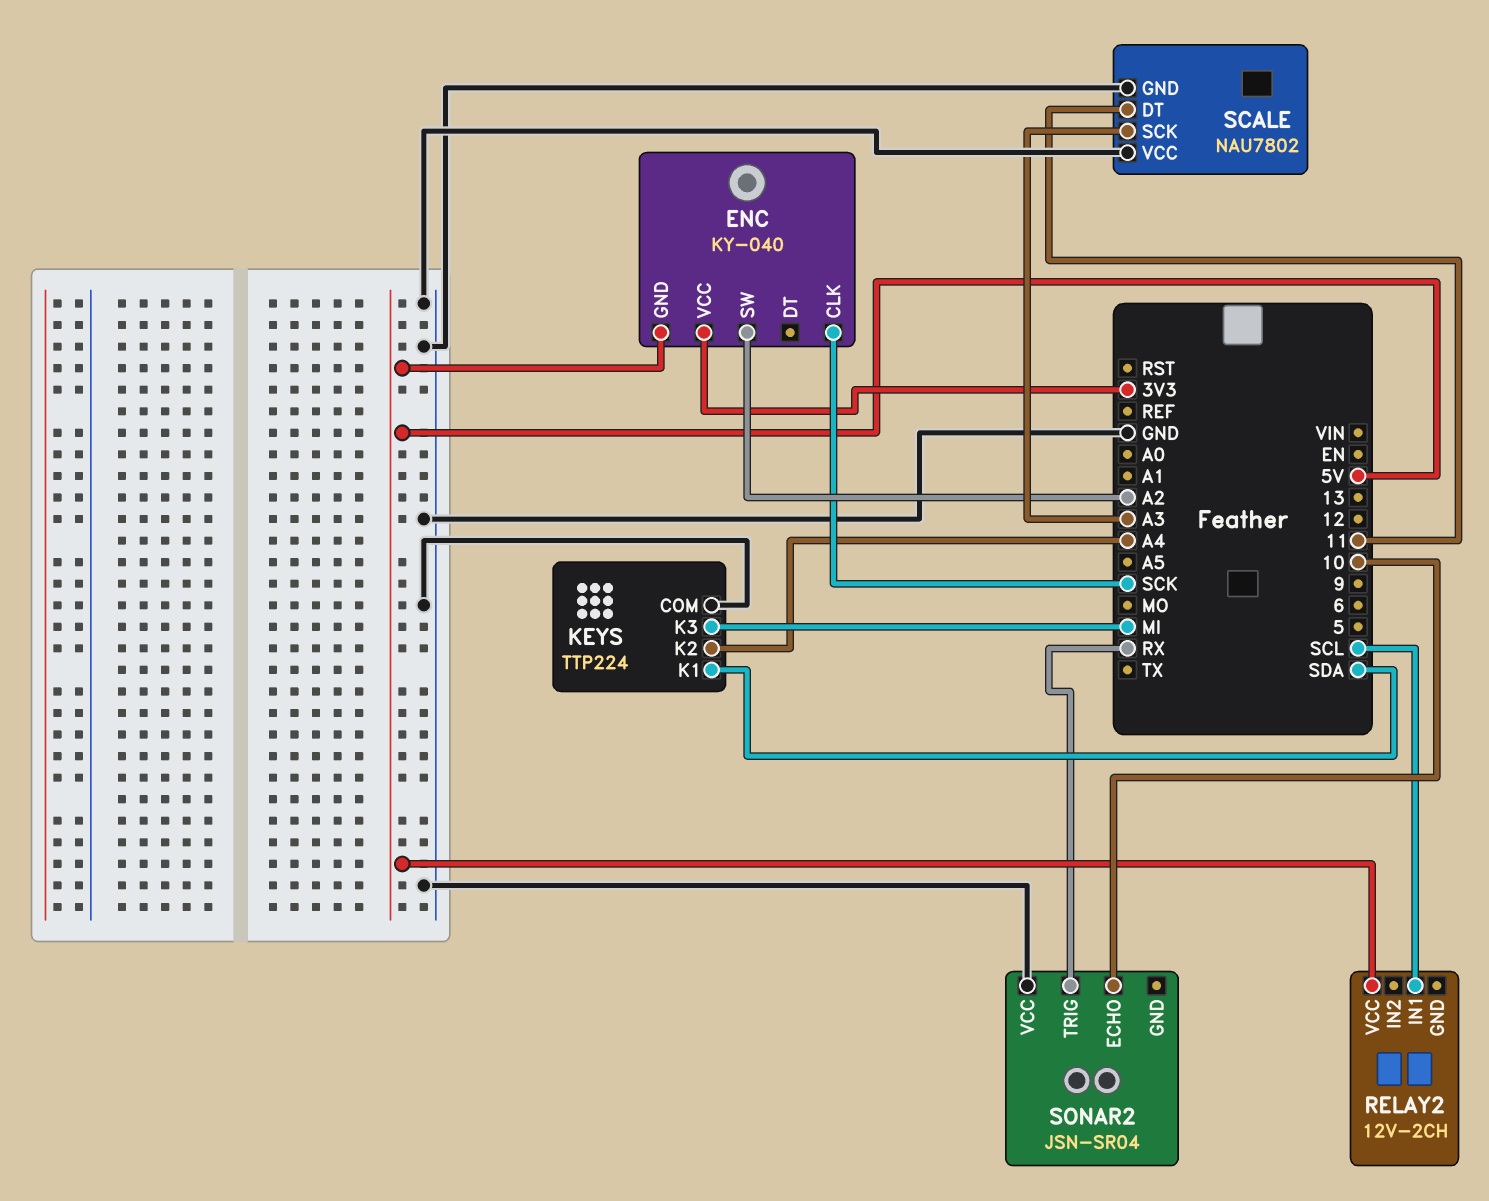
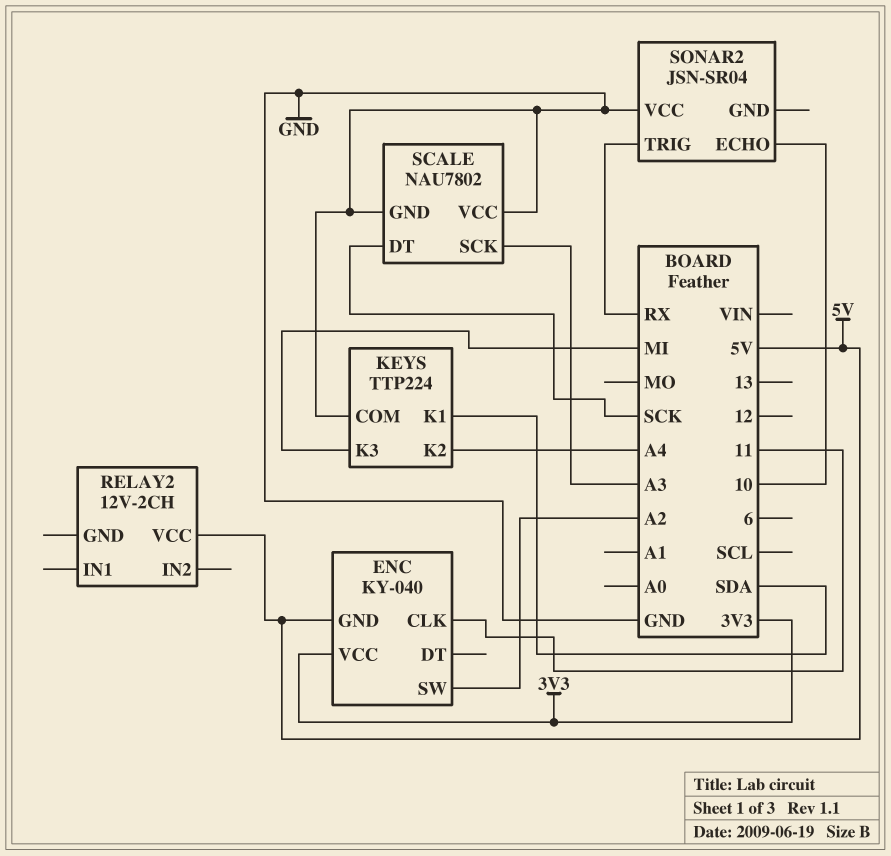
ENC pin CLK: SCK -> 11
RELAY2 pin IN1: SCL -> none
SCALE pin DT: 11 -> SCK

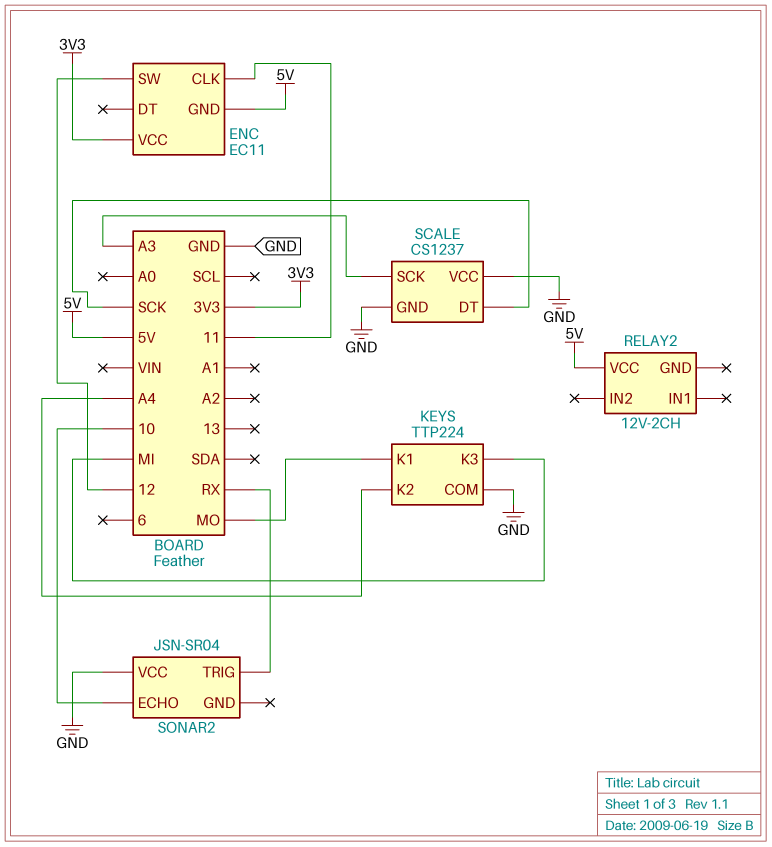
ENC: KY-040 -> EC11
ENC pin SW: A2 -> 12
KEYS pin K1: SDA -> MO
SCALE: NAU7802 -> CS1237

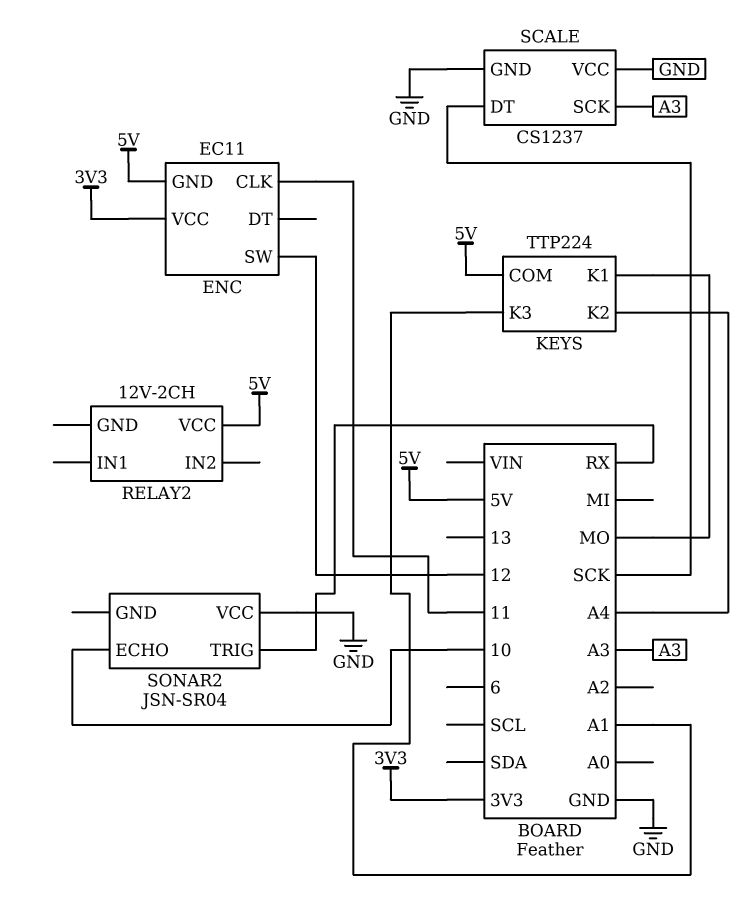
KEYS pin COM: GND -> 5V
KEYS pin K3: MI -> A1

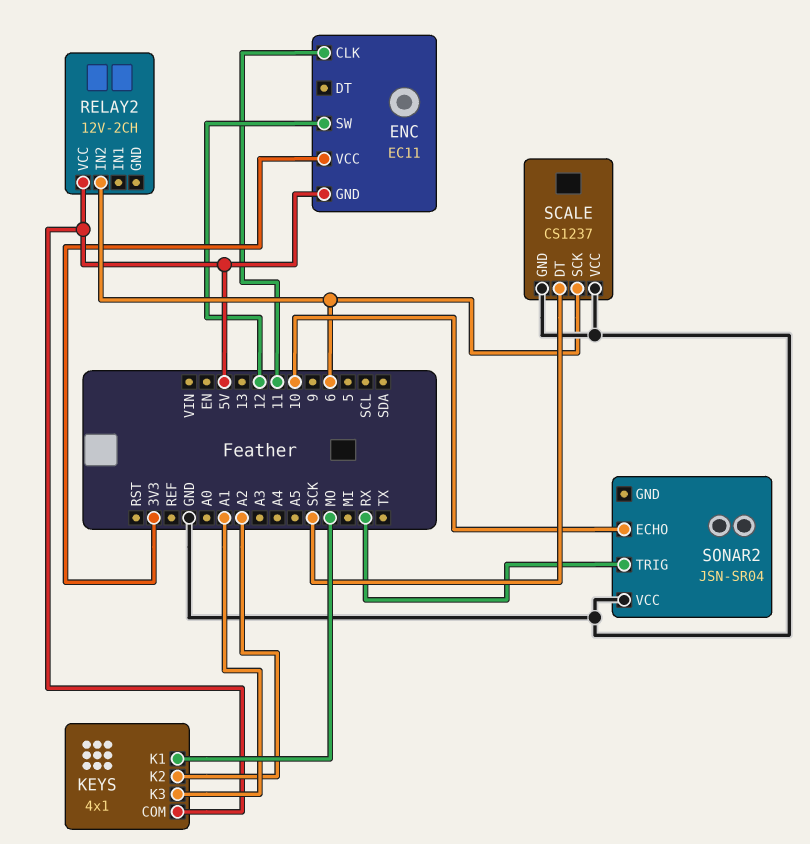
KEYS: TTP224 -> 4x1
KEYS pin K2: A4 -> A2
RELAY2 pin IN2: none -> 6
SCALE pin SCK: A3 -> 6

